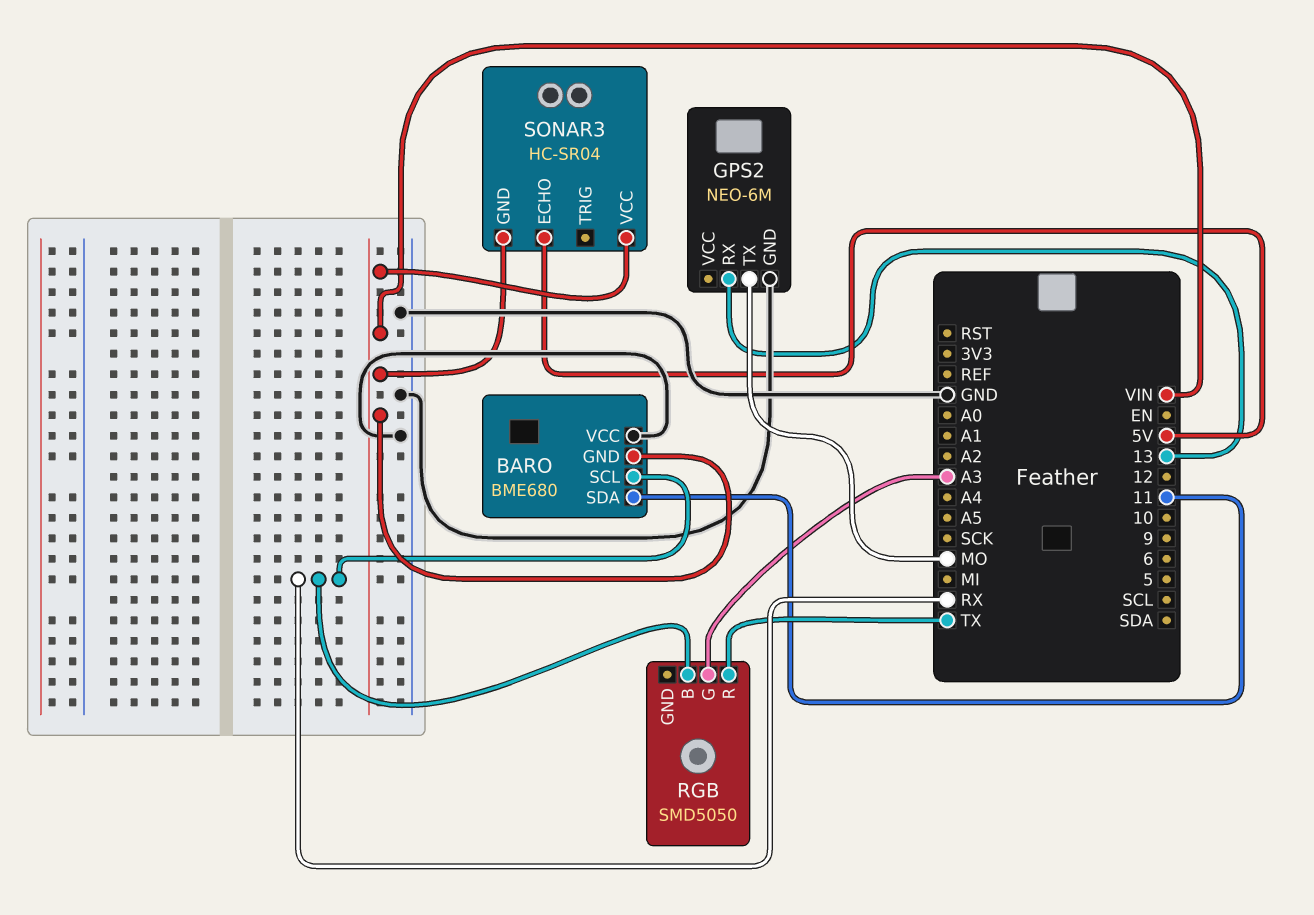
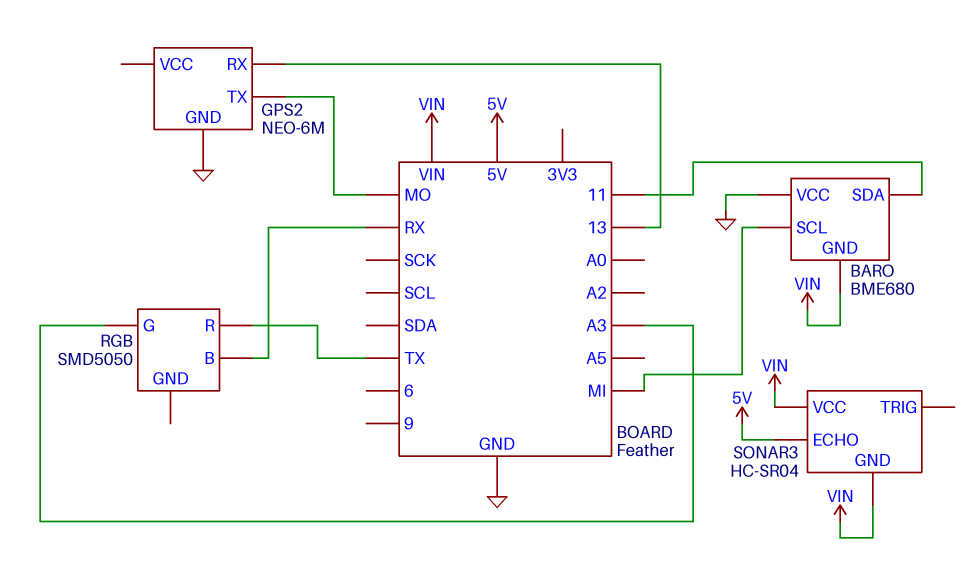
BARO pin SCL: RX -> MI

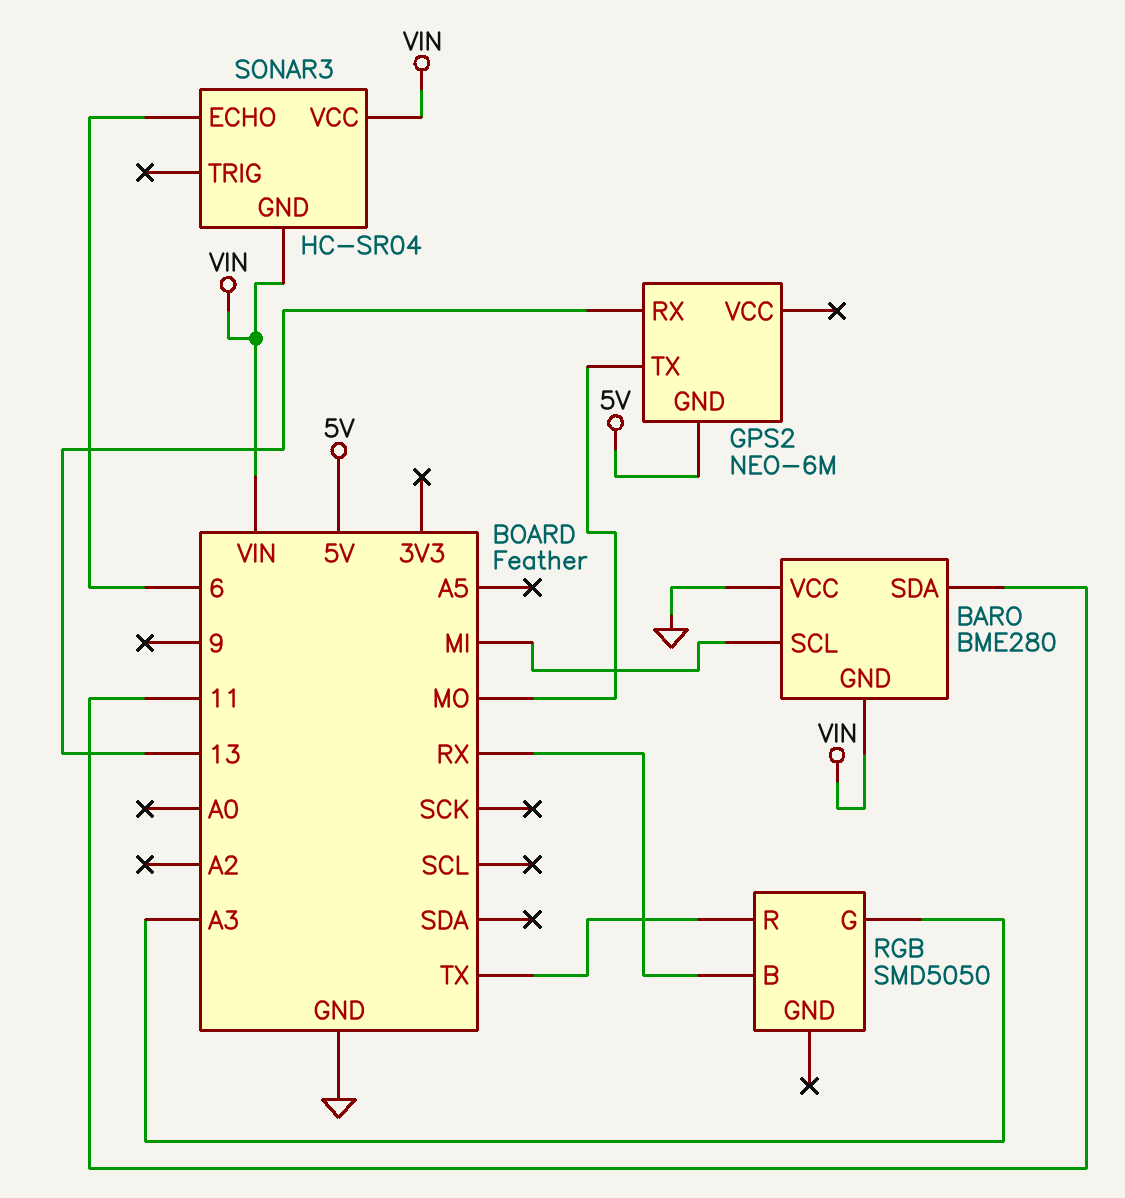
BARO: BME680 -> BME280
GPS2 pin GND: GND -> 5V
SONAR3 pin ECHO: 5V -> 6

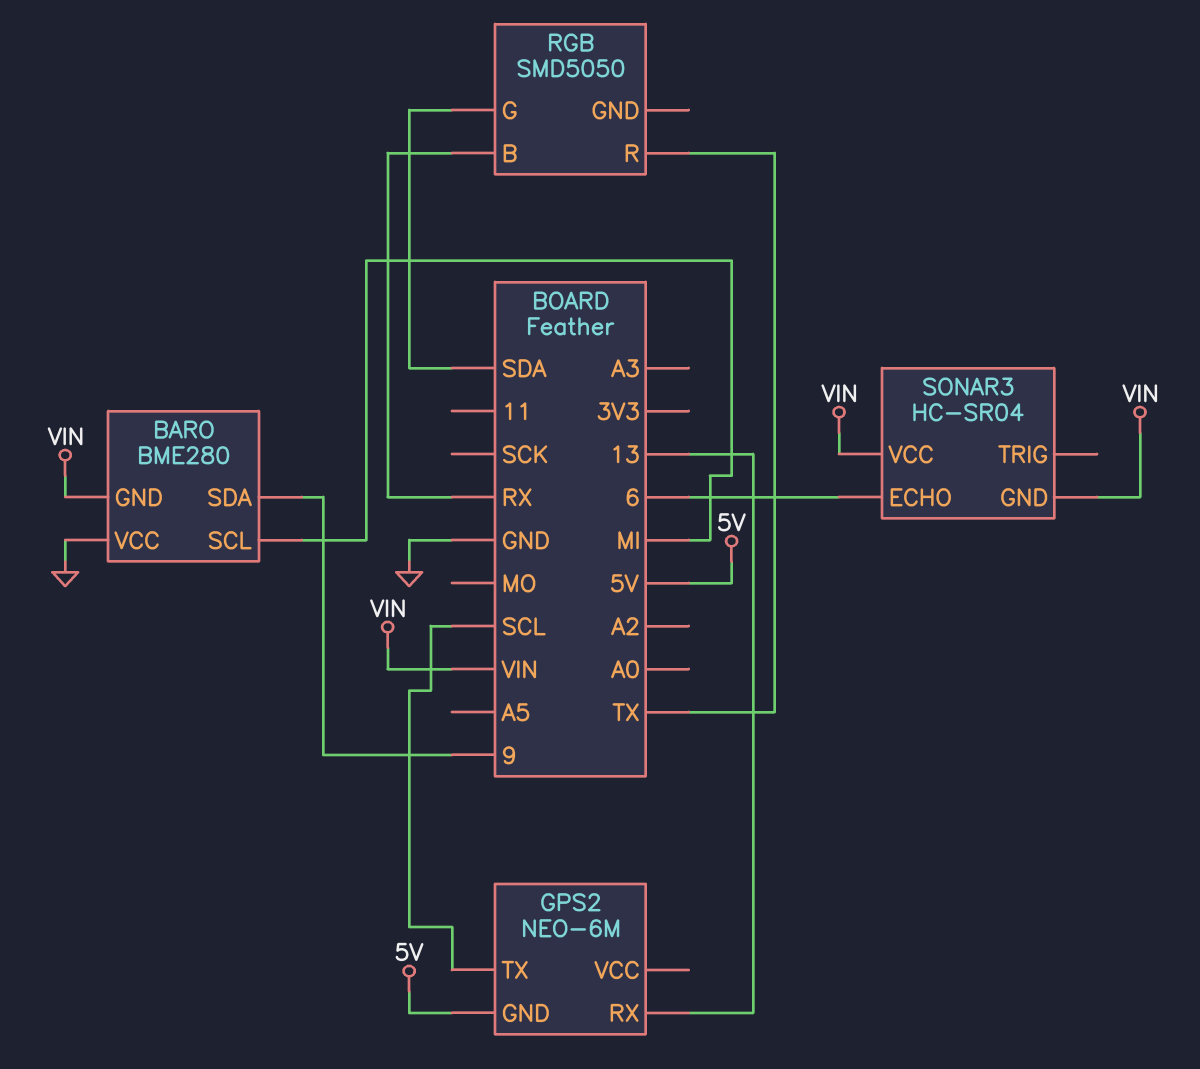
BARO pin SDA: 11 -> 9
GPS2 pin TX: MO -> SCL
RGB pin G: A3 -> SDA

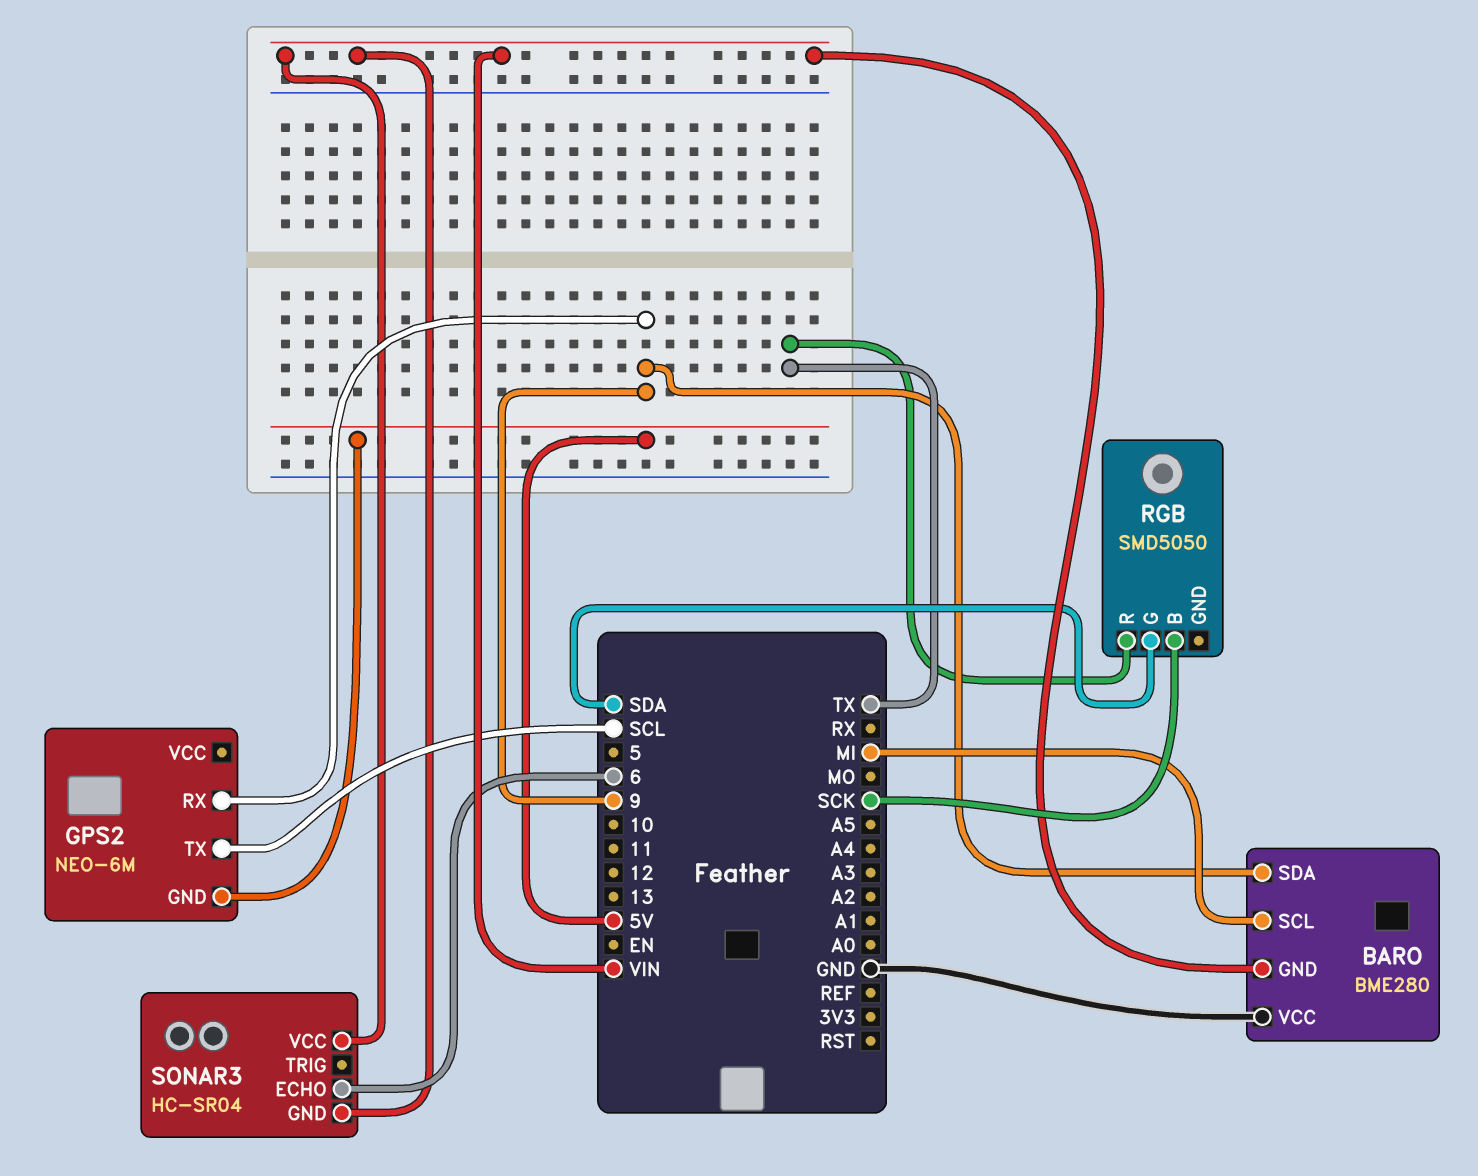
GPS2 pin RX: 13 -> 9
RGB pin B: RX -> SCK

